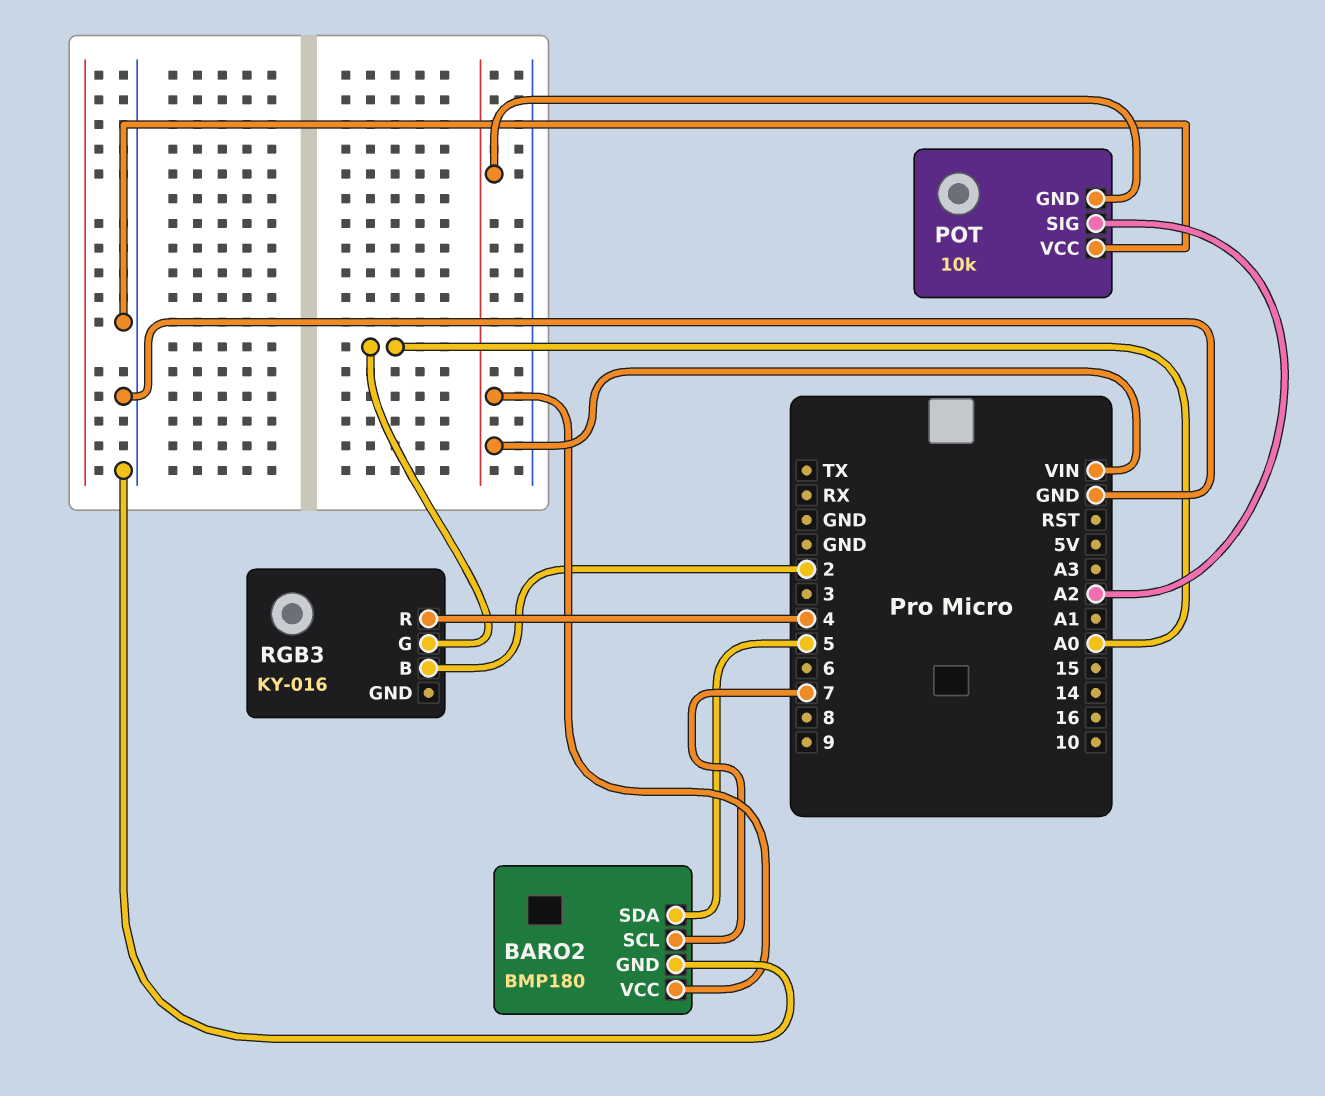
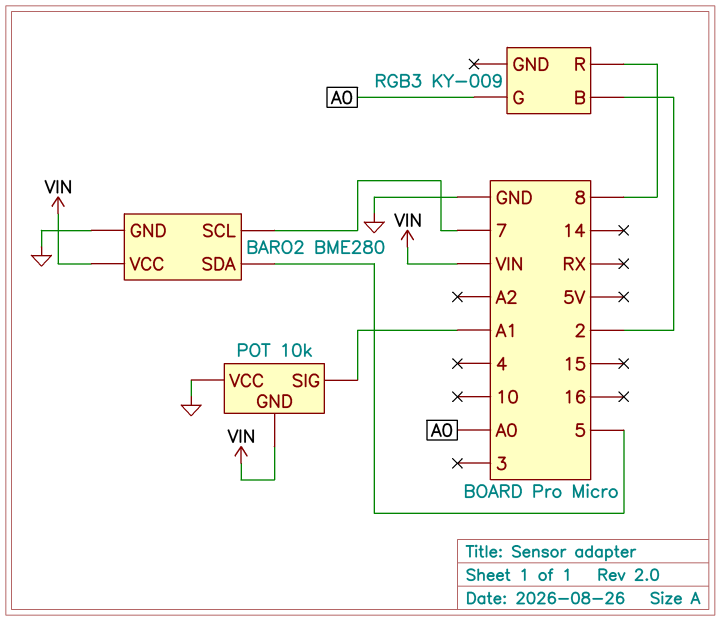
BARO2: BMP180 -> BME280
POT pin SIG: A2 -> A1
RGB3: KY-016 -> KY-009
RGB3 pin R: 4 -> 8

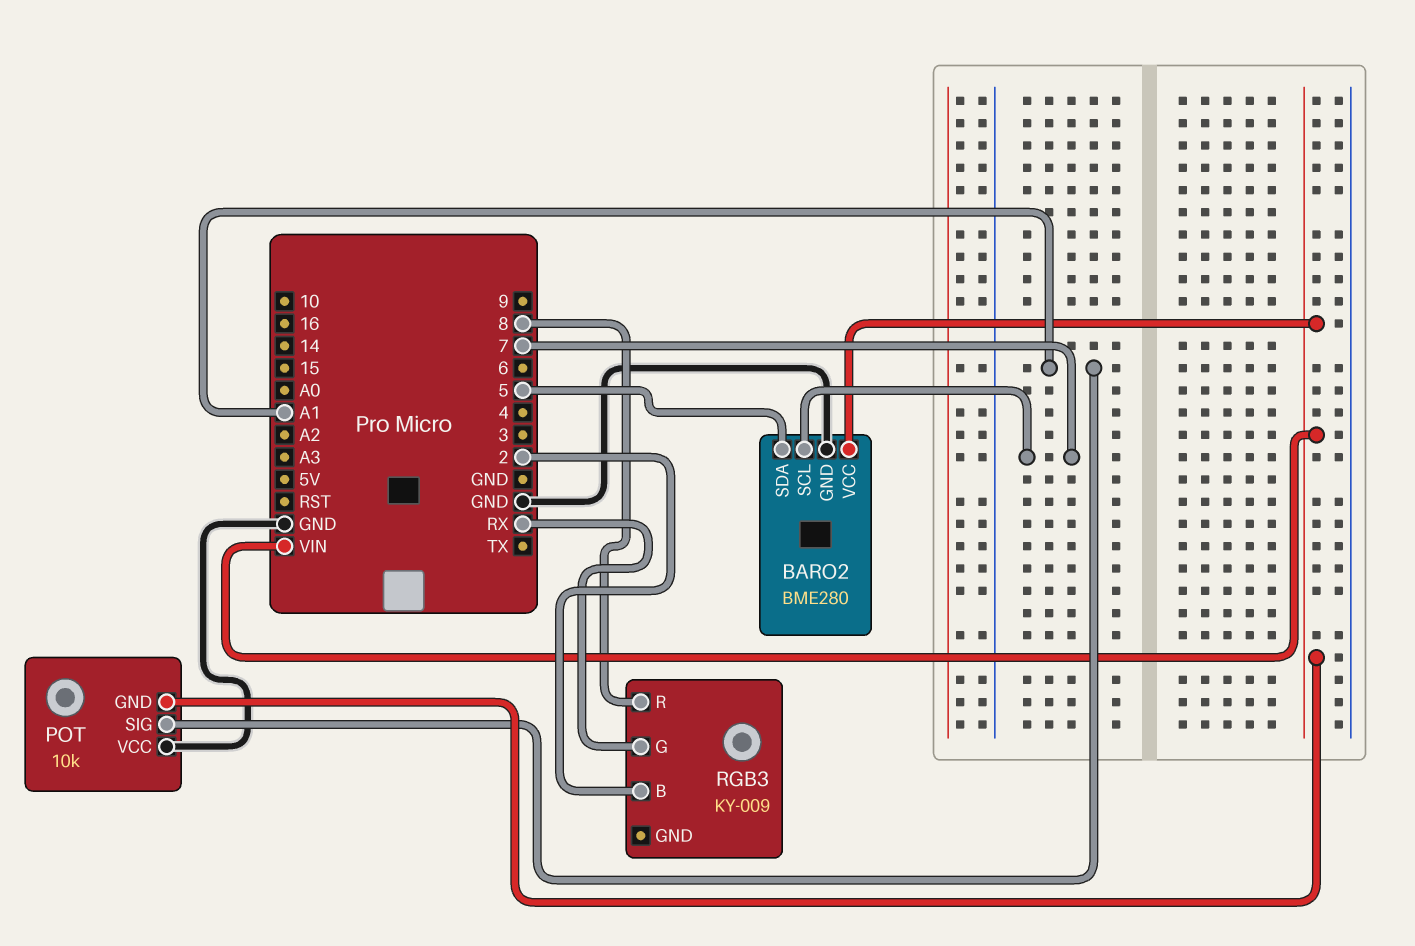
RGB3 pin G: A0 -> RX

